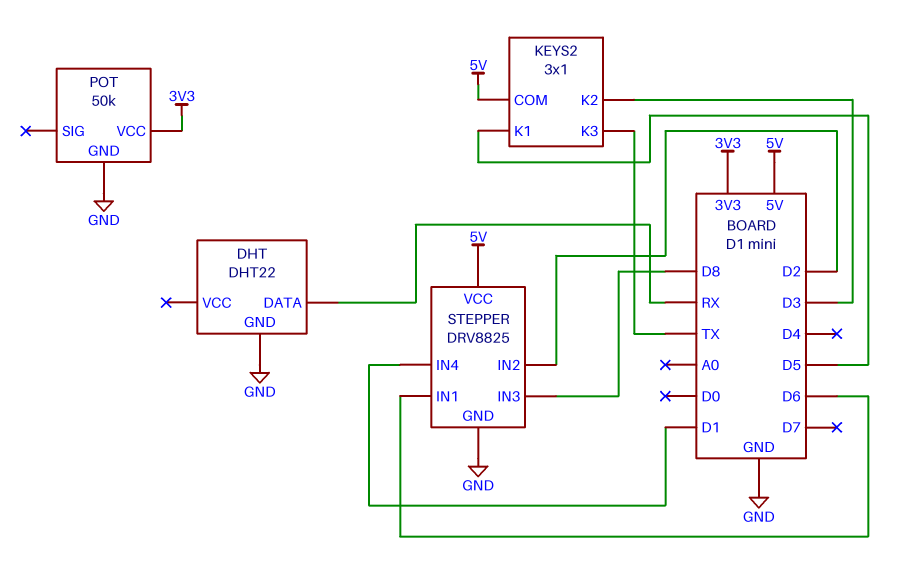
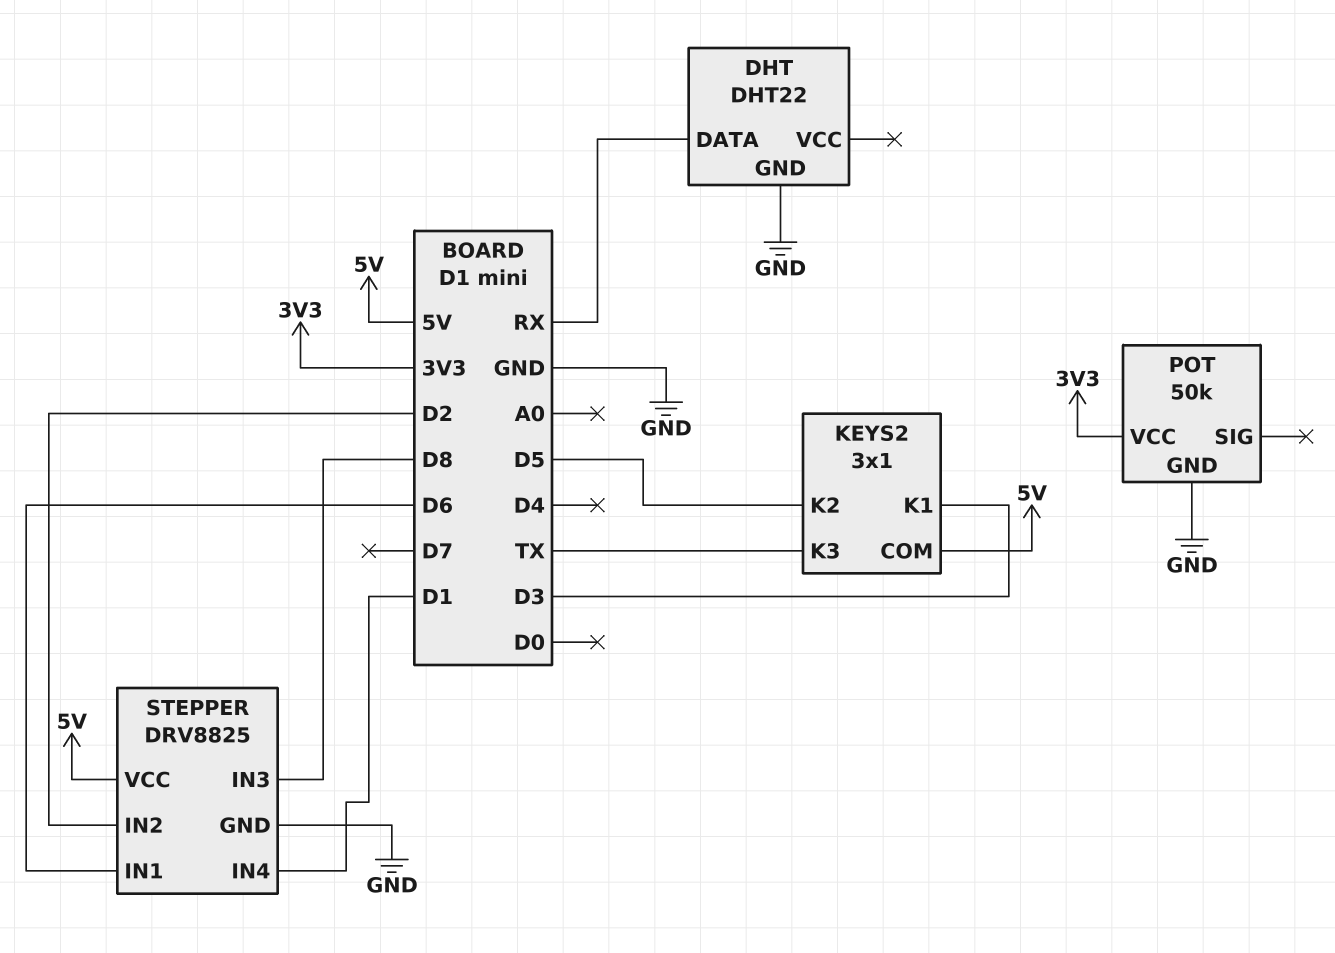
KEYS2 pin K1: D5 -> D3
KEYS2 pin K2: D3 -> D5

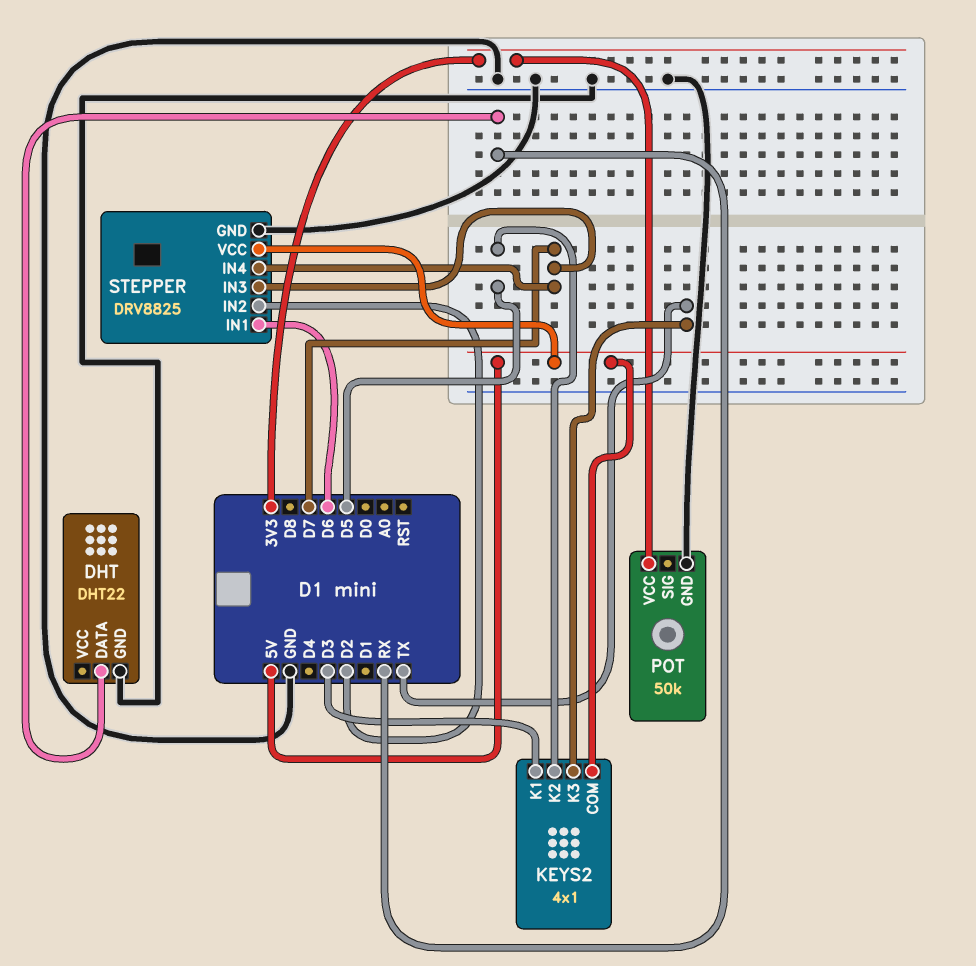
KEYS2: 3x1 -> 4x1
STEPPER pin IN3: D8 -> D7
STEPPER pin IN4: D1 -> D7

